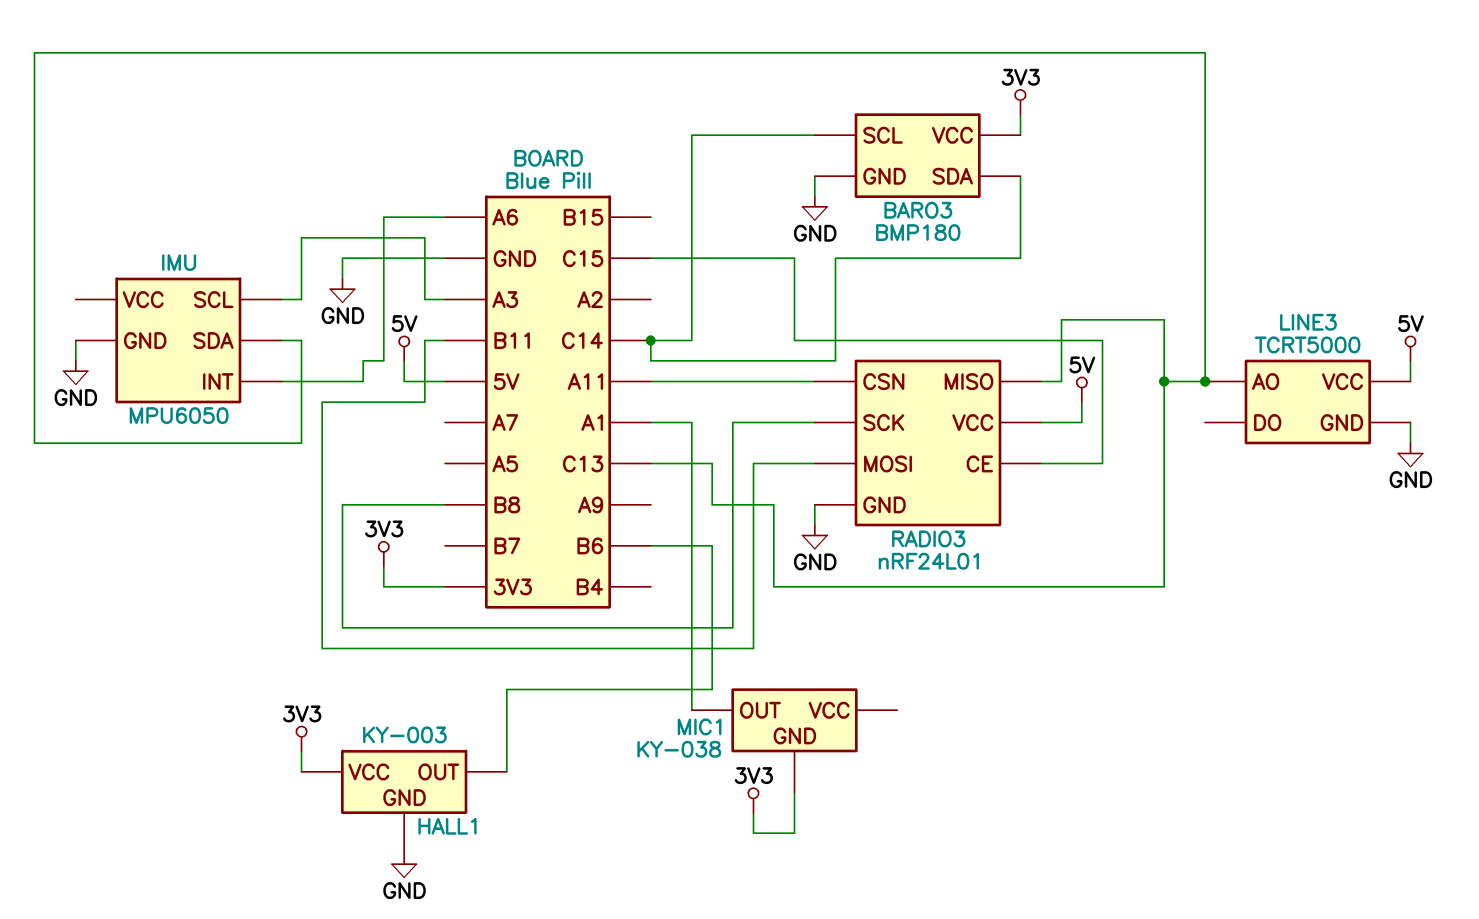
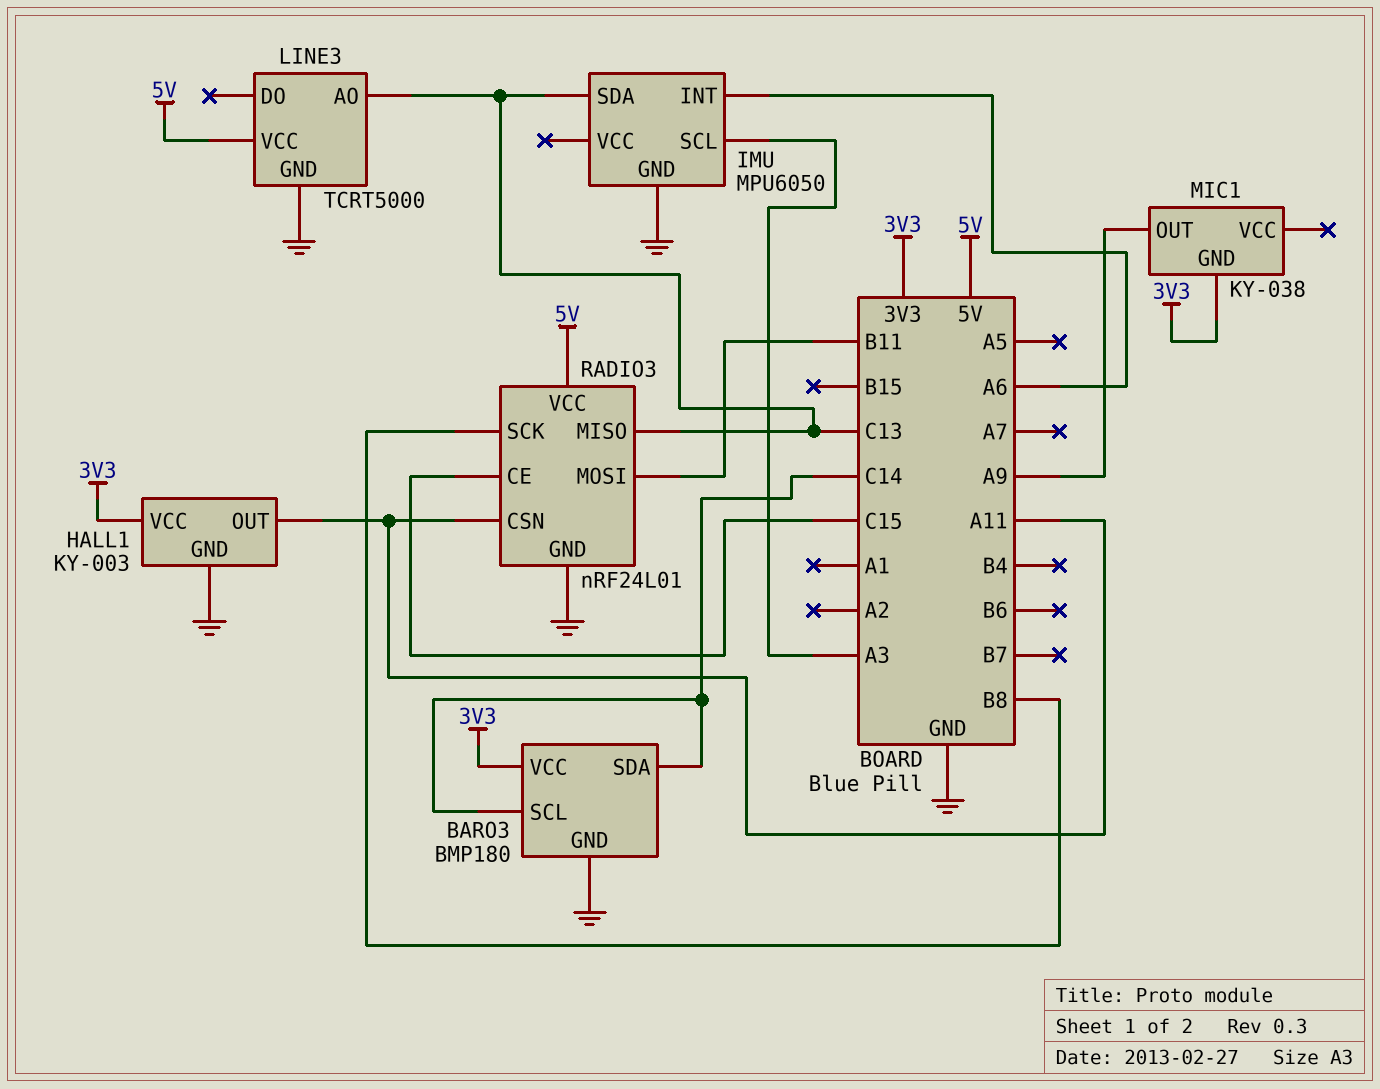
HALL1 pin OUT: B6 -> A11
MIC1 pin OUT: A1 -> A9

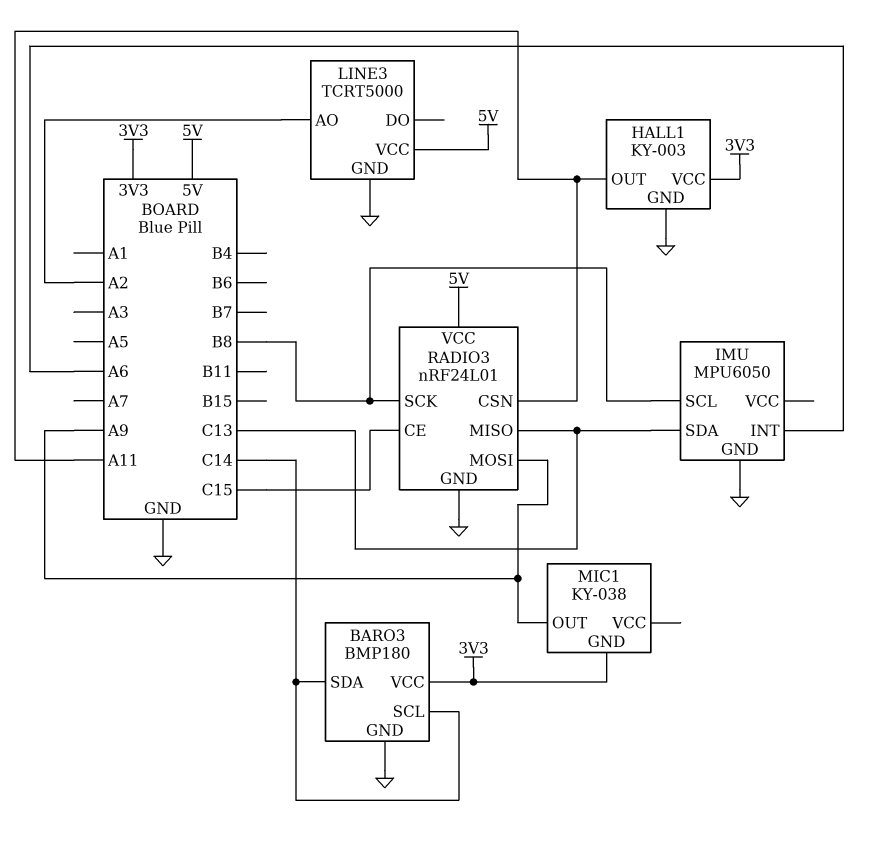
IMU pin SCL: A3 -> B8
LINE3 pin AO: C13 -> A2
RADIO3 pin MOSI: B11 -> A9

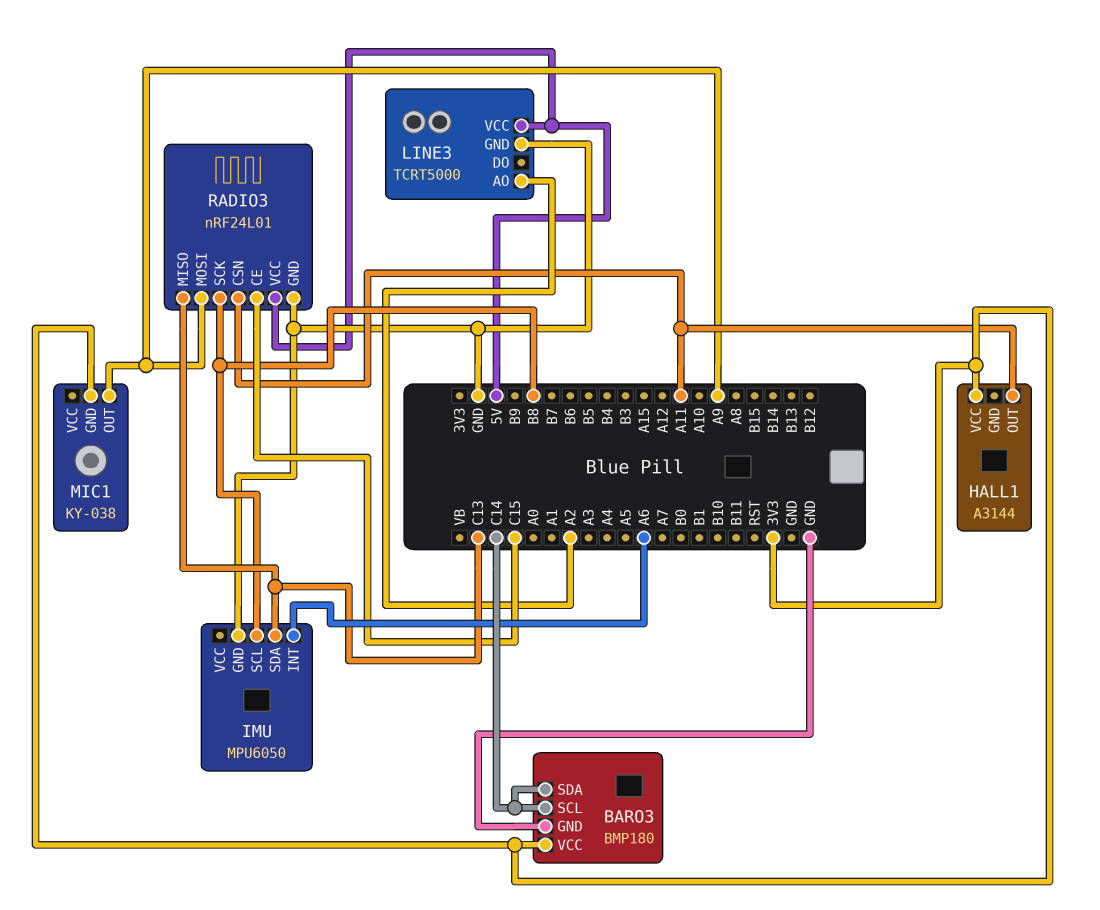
HALL1: KY-003 -> A3144
HALL1 pin GND: GND -> none

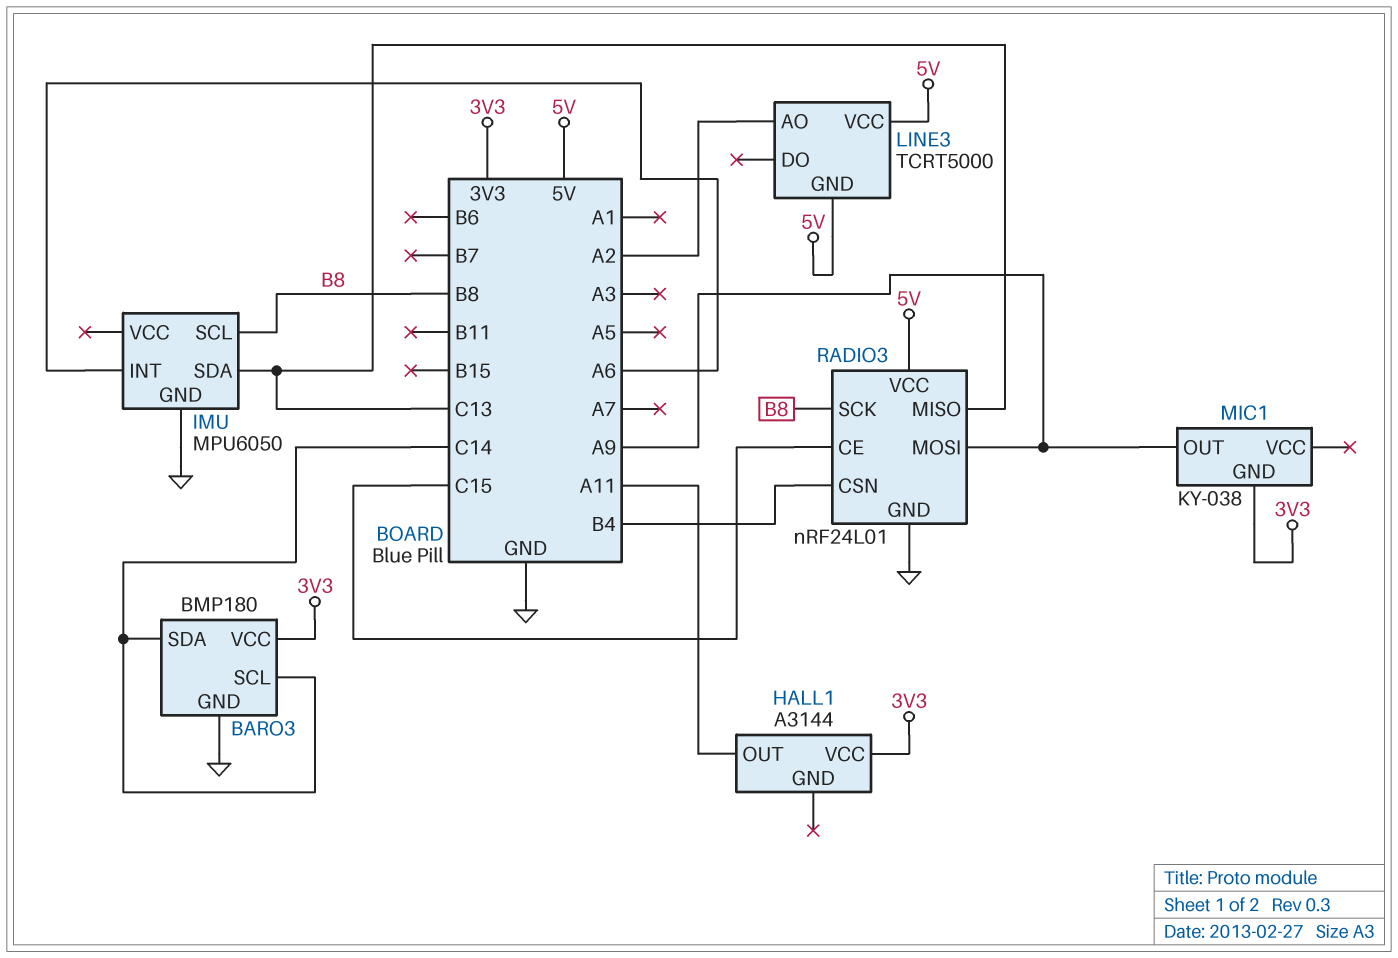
LINE3 pin GND: GND -> 5V
RADIO3 pin CSN: A11 -> B4

